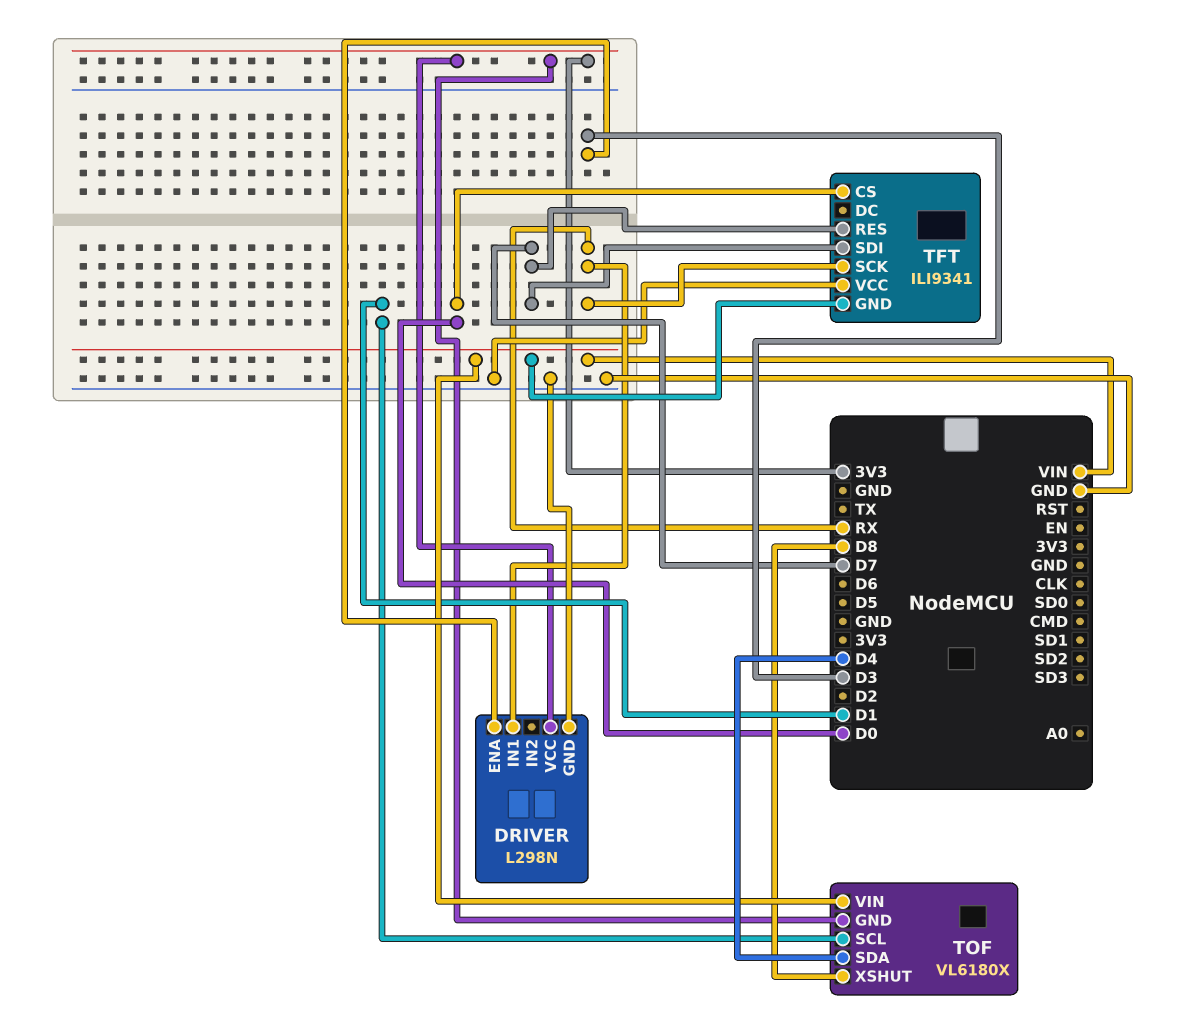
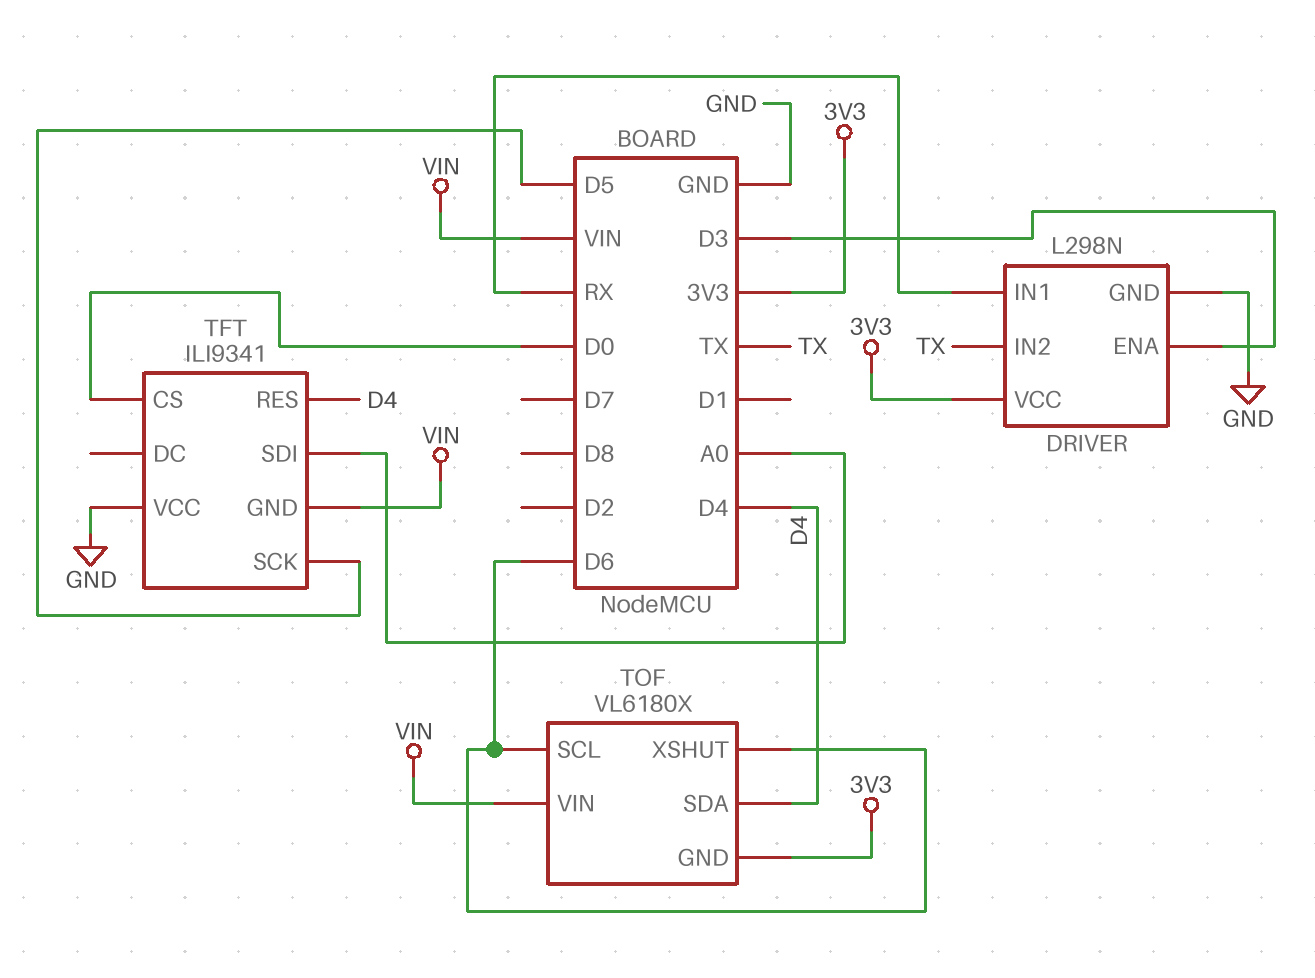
DRIVER pin IN2: none -> TX
TFT pin RES: D7 -> D4
TFT pin SCK: RX -> D5
TFT pin SDI: D7 -> A0
TOF pin SCL: D1 -> D6
TOF pin XSHUT: D8 -> D6

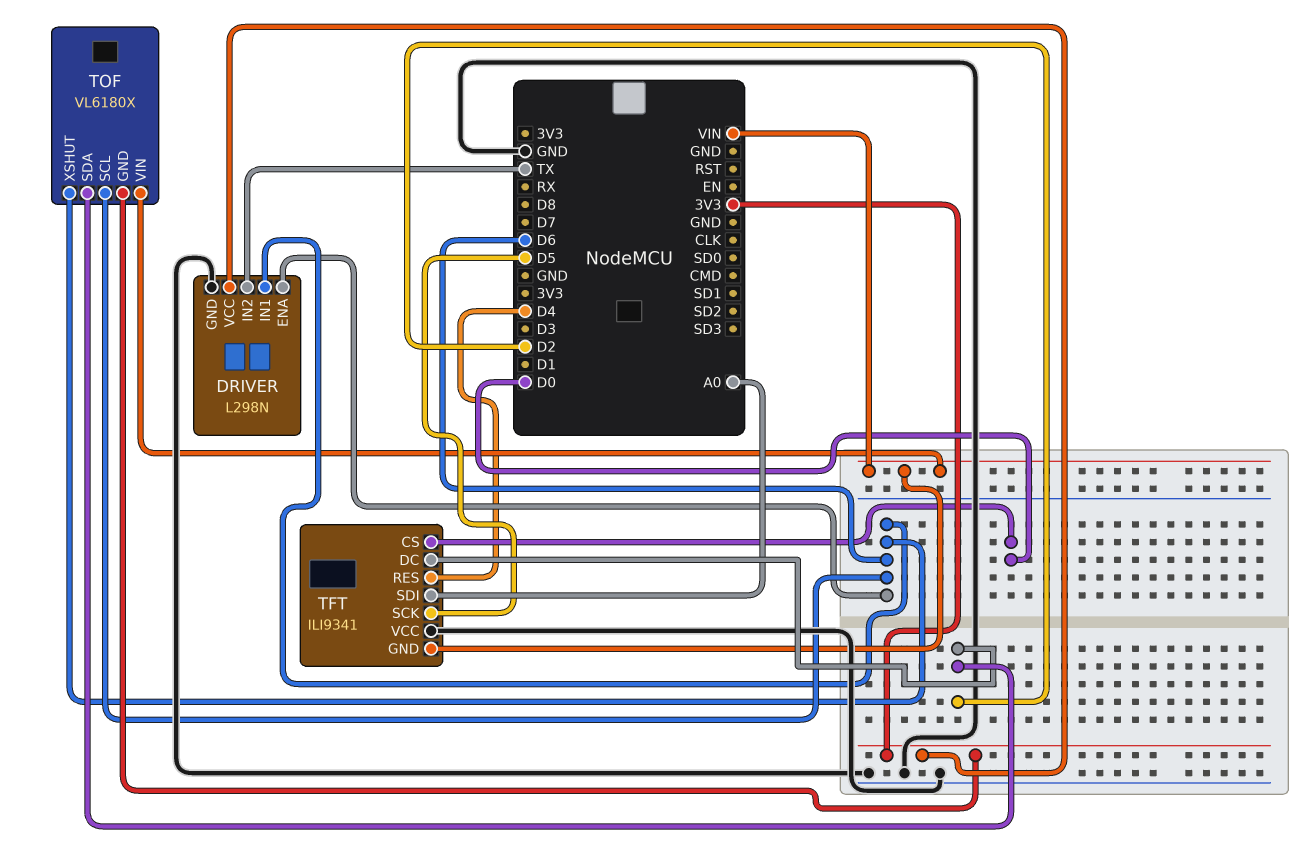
DRIVER pin ENA: D3 -> D6
DRIVER pin IN1: RX -> D6
TFT pin DC: none -> D2
TOF pin SDA: D4 -> D2

